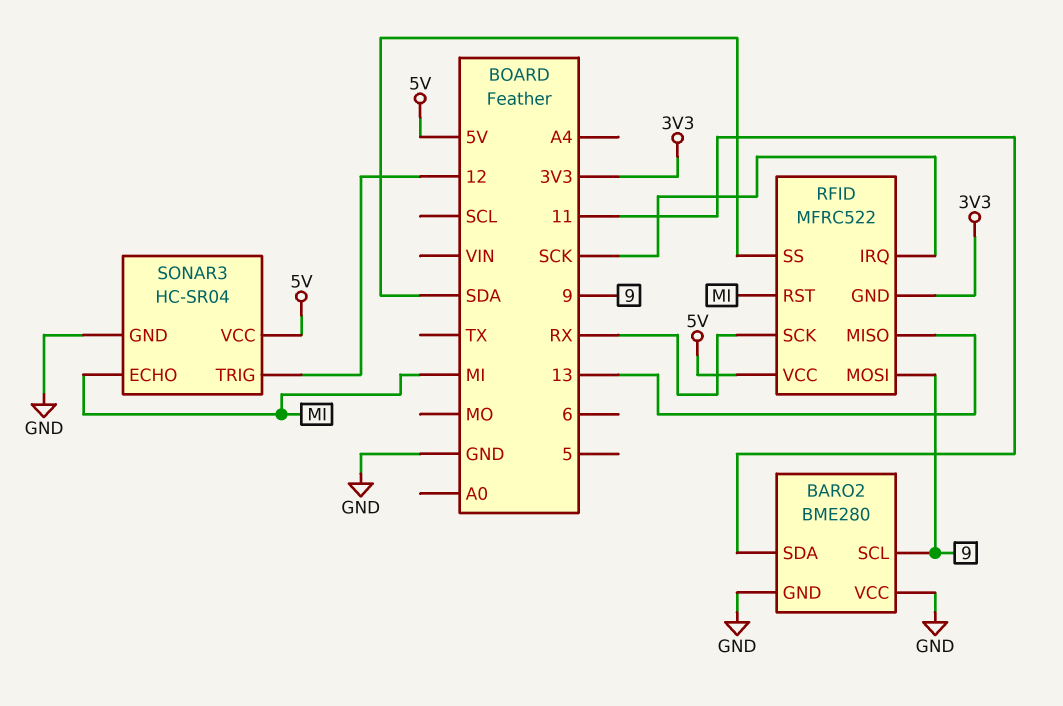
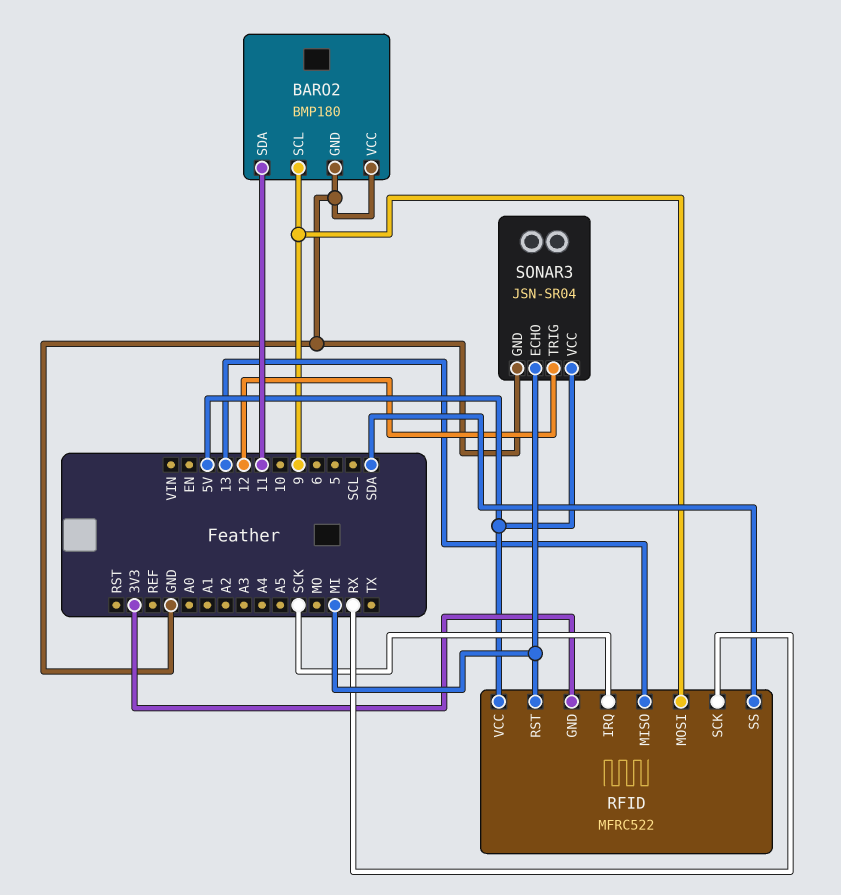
BARO2: BME280 -> BMP180
SONAR3: HC-SR04 -> JSN-SR04

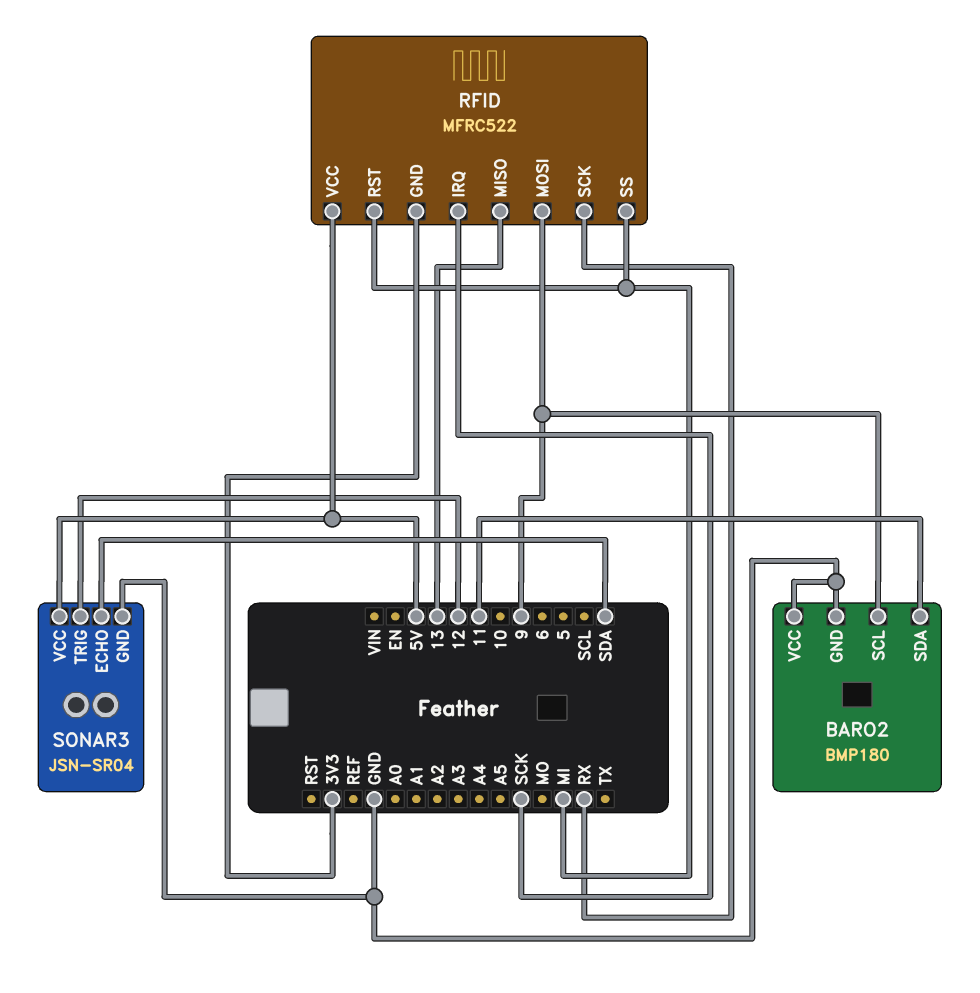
RFID pin SS: SDA -> MI
SONAR3 pin ECHO: MI -> SDA

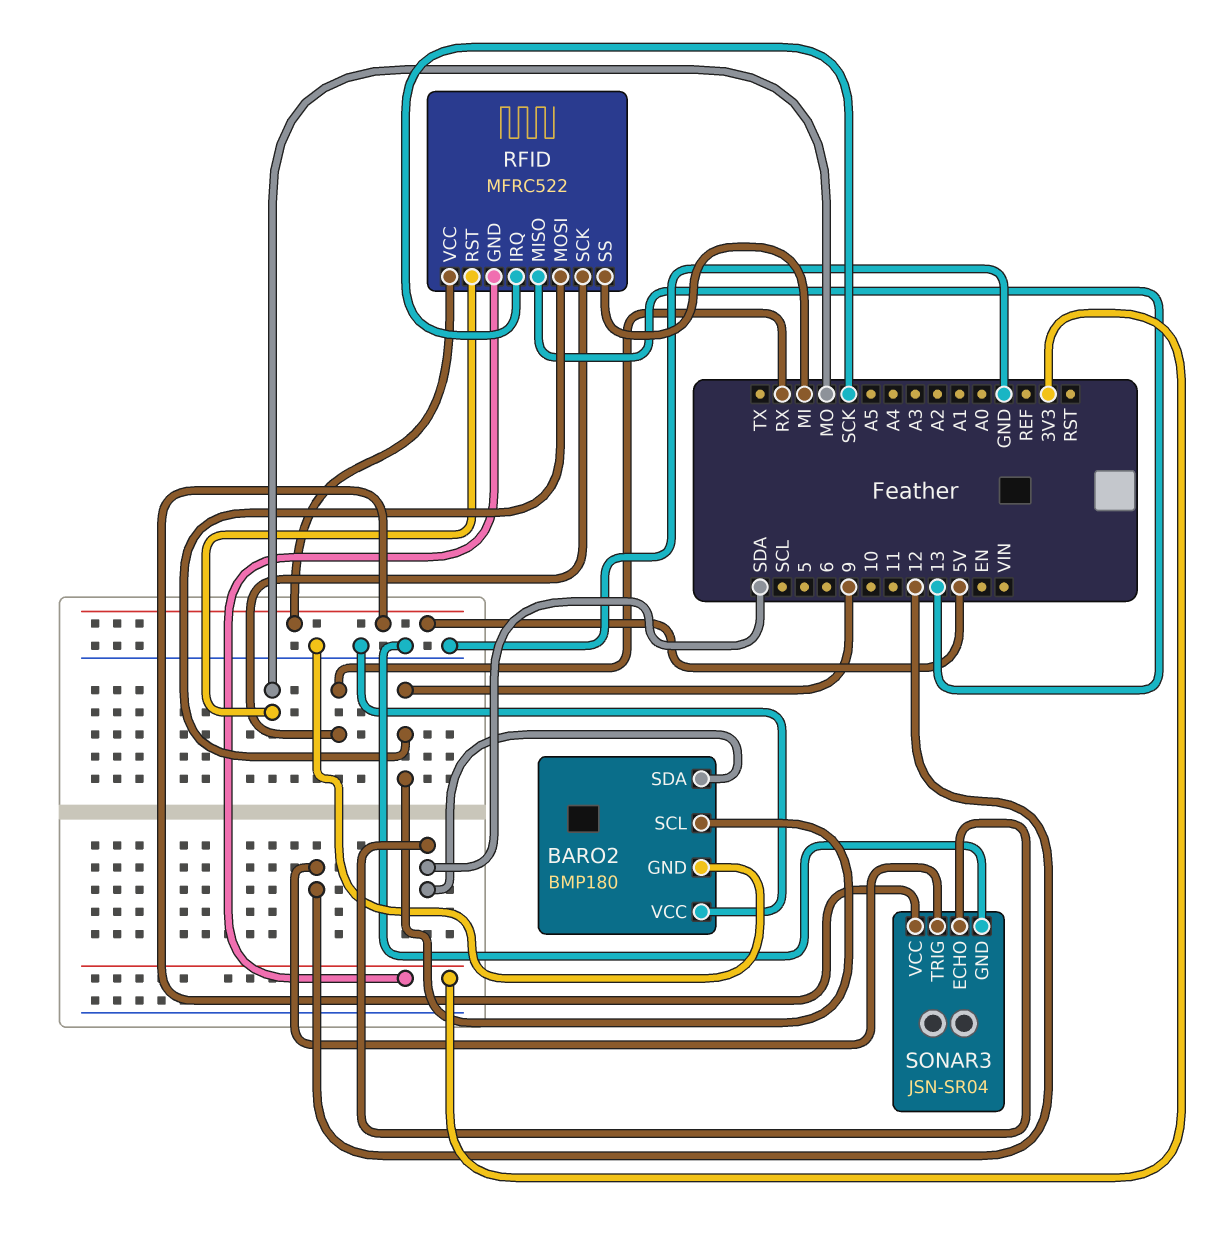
BARO2 pin SDA: 11 -> SDA
RFID pin RST: MI -> MO

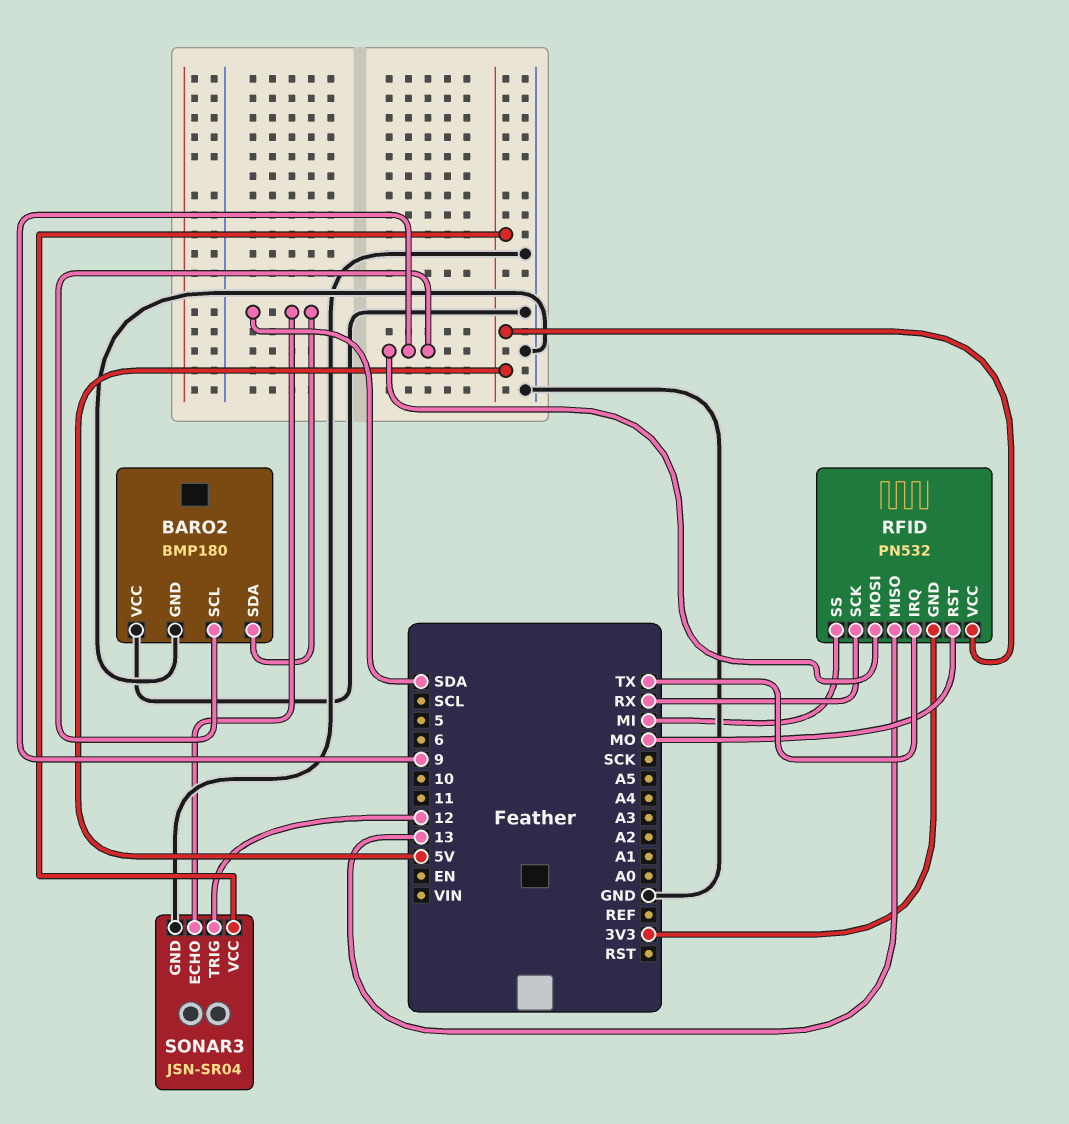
RFID: MFRC522 -> PN532
RFID pin IRQ: SCK -> TX

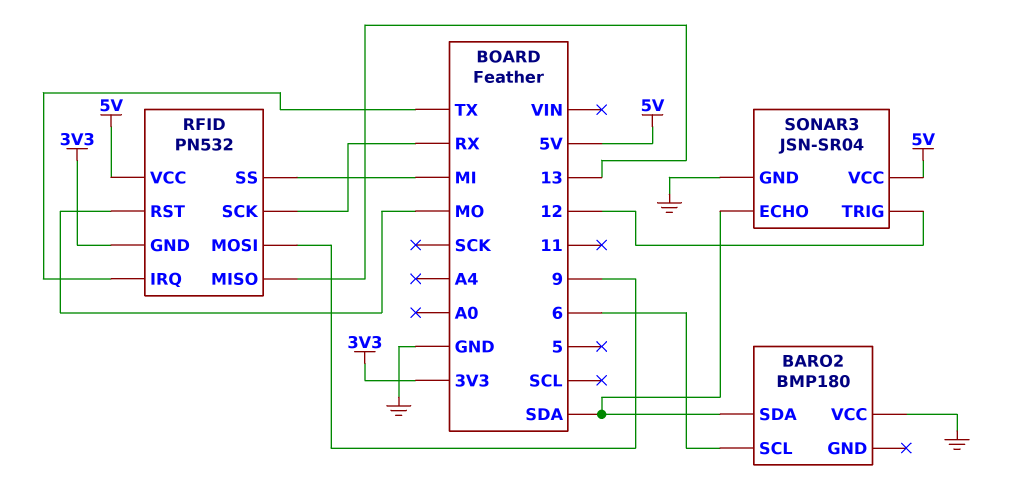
BARO2 pin GND: GND -> none
BARO2 pin SCL: 9 -> 6

